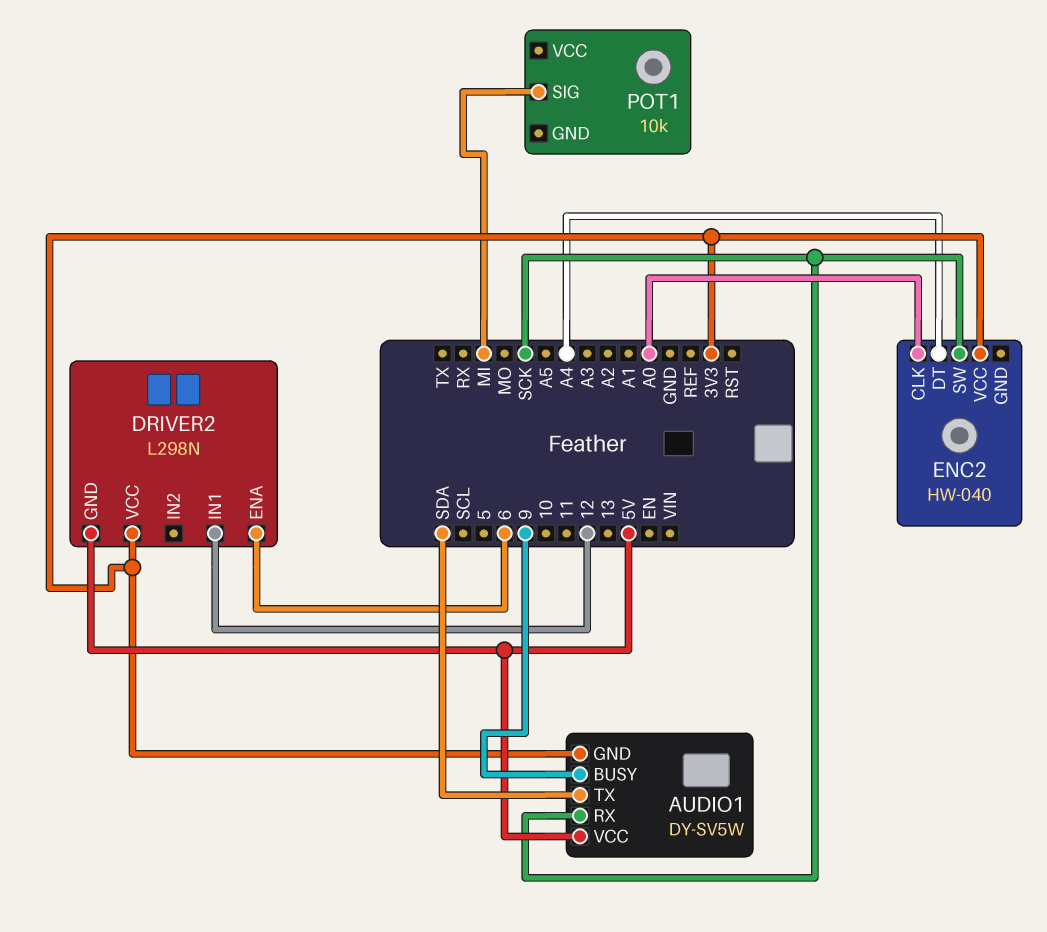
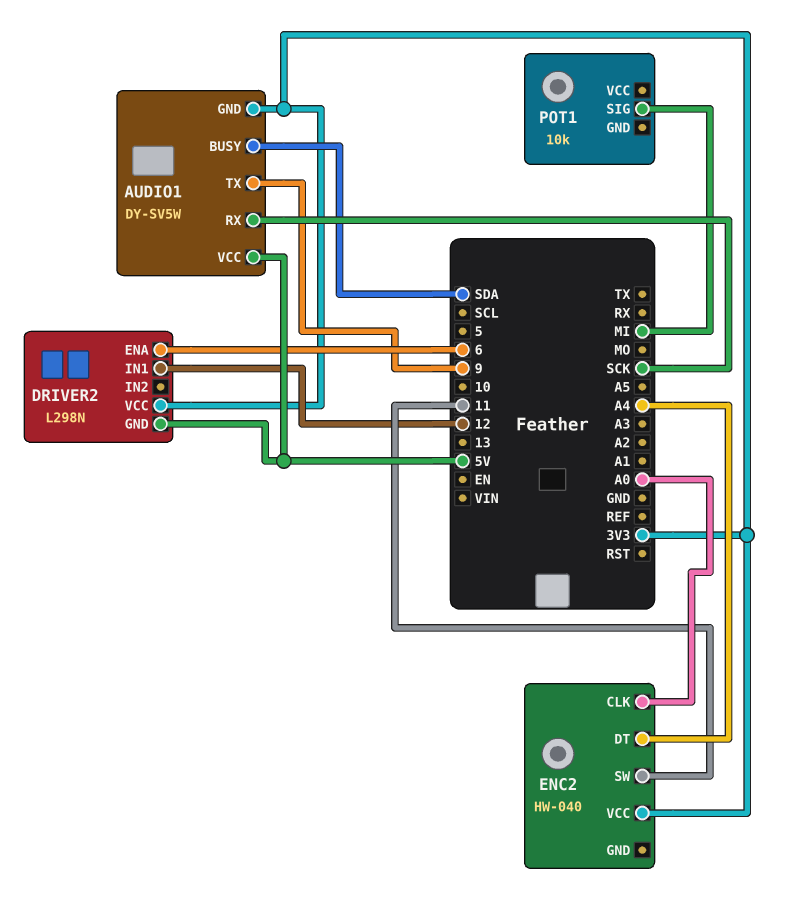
AUDIO1 pin BUSY: 9 -> SDA
AUDIO1 pin TX: SDA -> 9
ENC2 pin SW: SCK -> 11

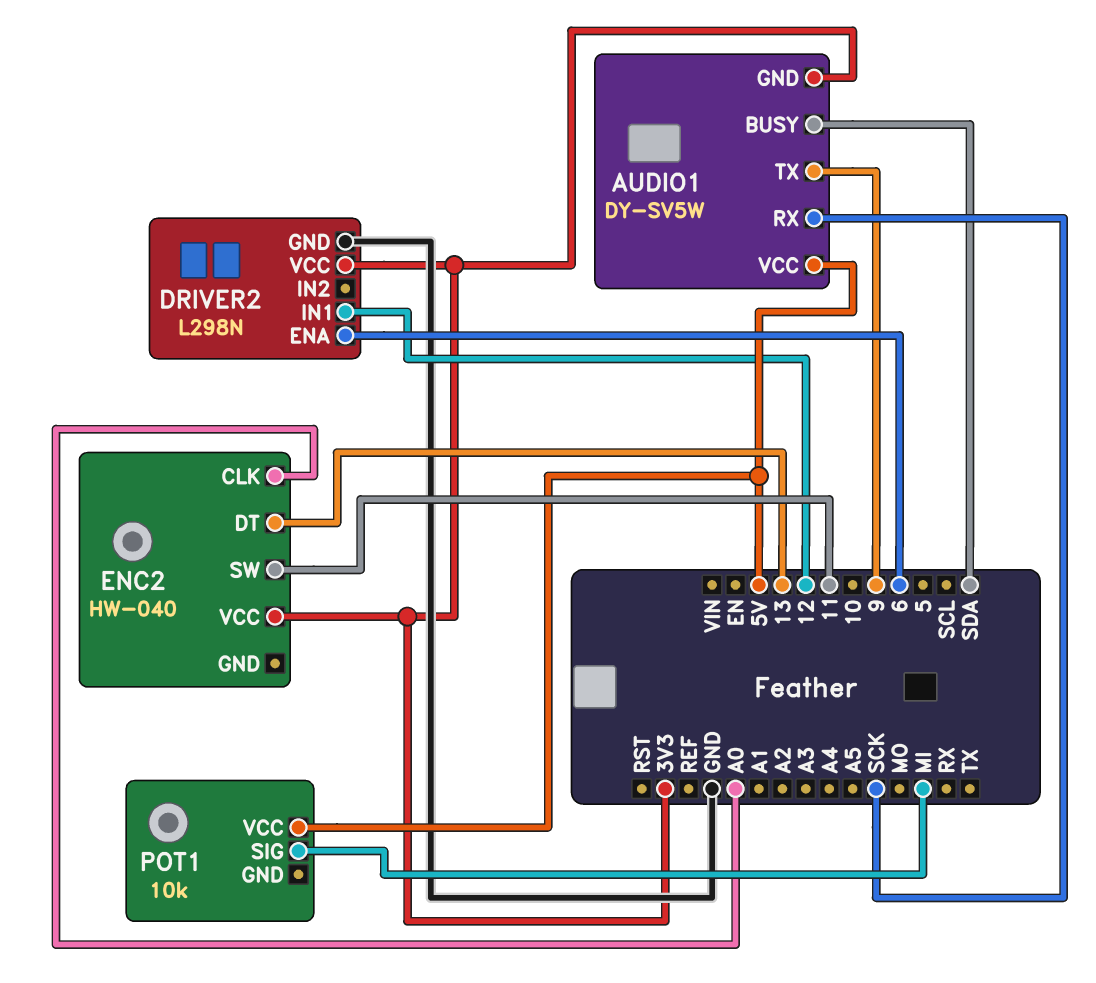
DRIVER2 pin GND: 5V -> GND
ENC2 pin DT: A4 -> 13
POT1 pin VCC: none -> 5V

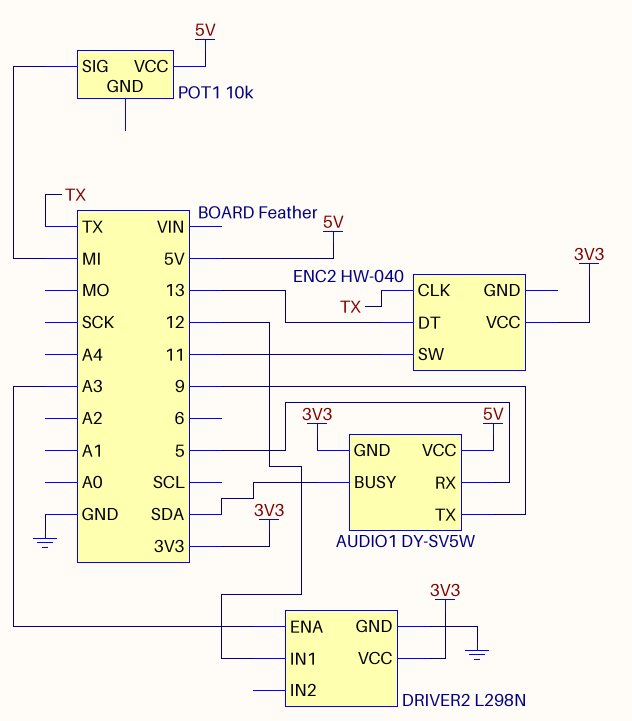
AUDIO1 pin RX: SCK -> 5
DRIVER2 pin ENA: 6 -> A3
ENC2 pin CLK: A0 -> TX

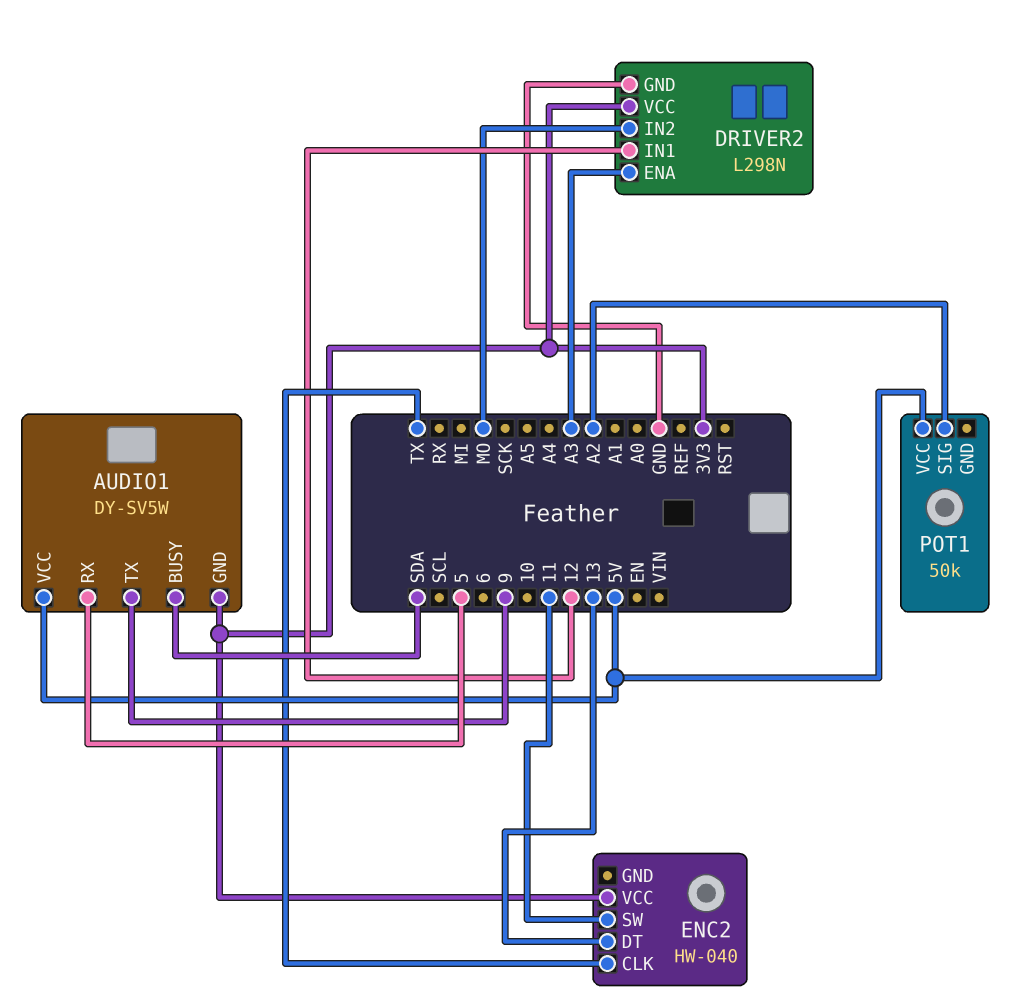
DRIVER2 pin IN2: none -> MO
POT1: 10k -> 50k
POT1 pin SIG: MI -> A2

